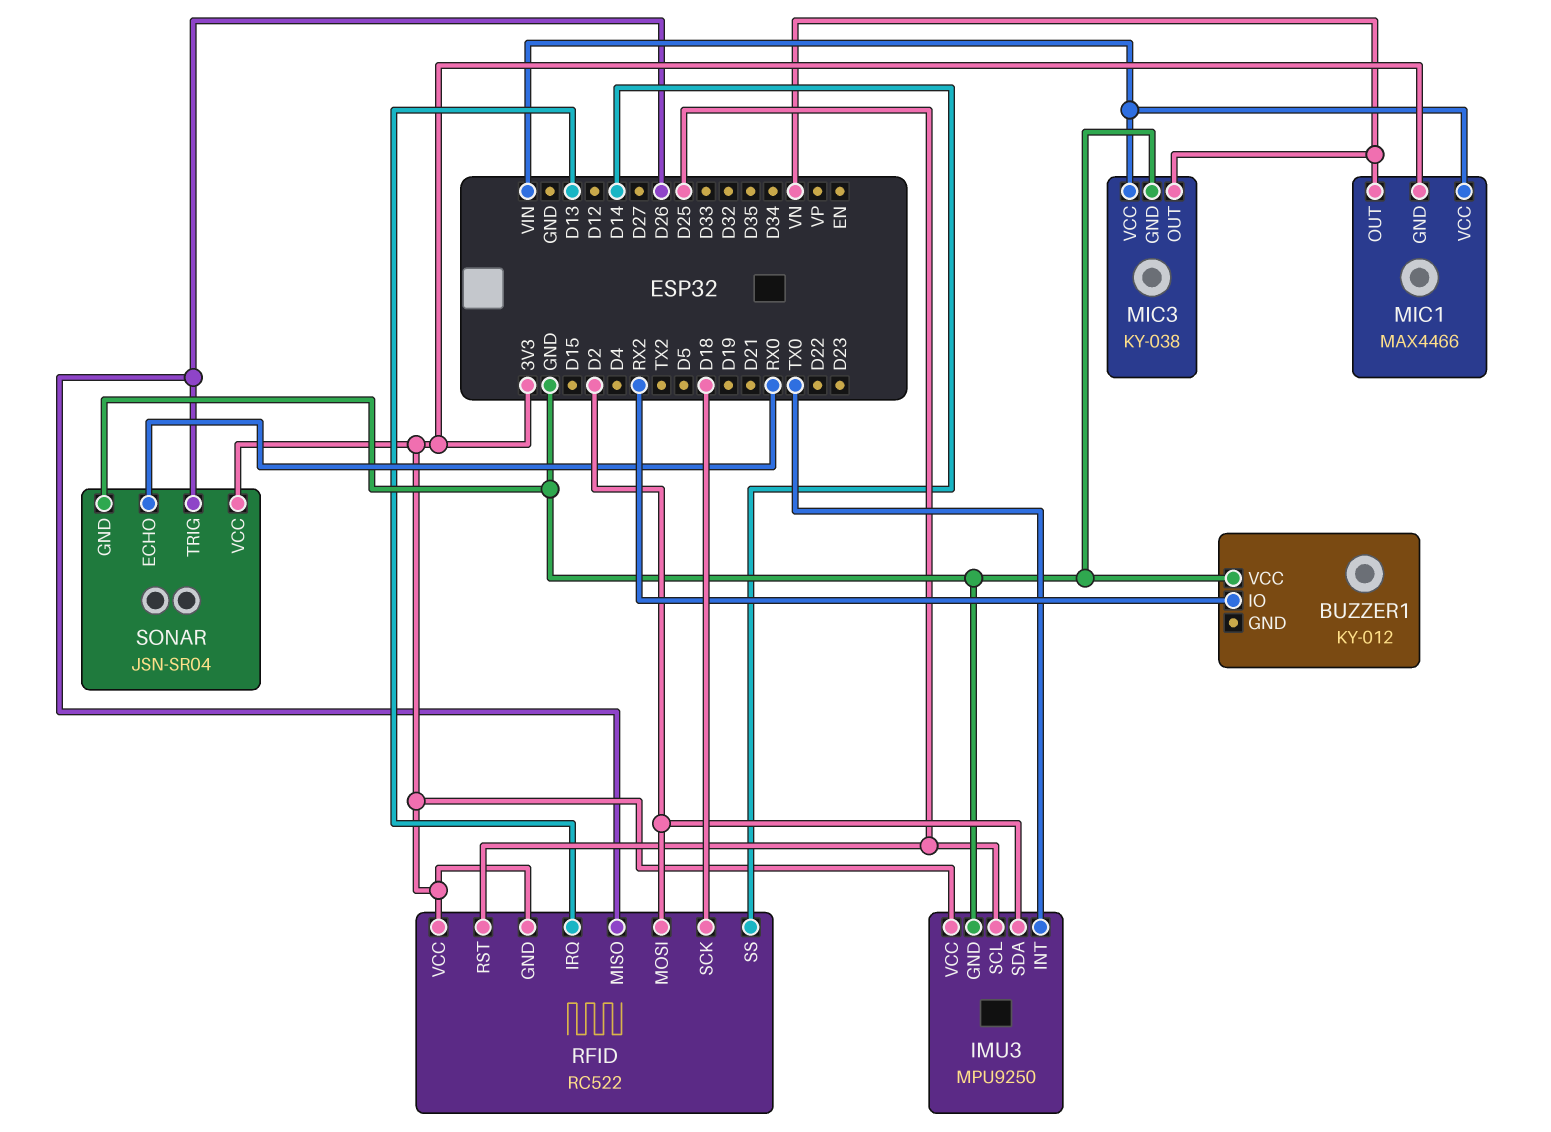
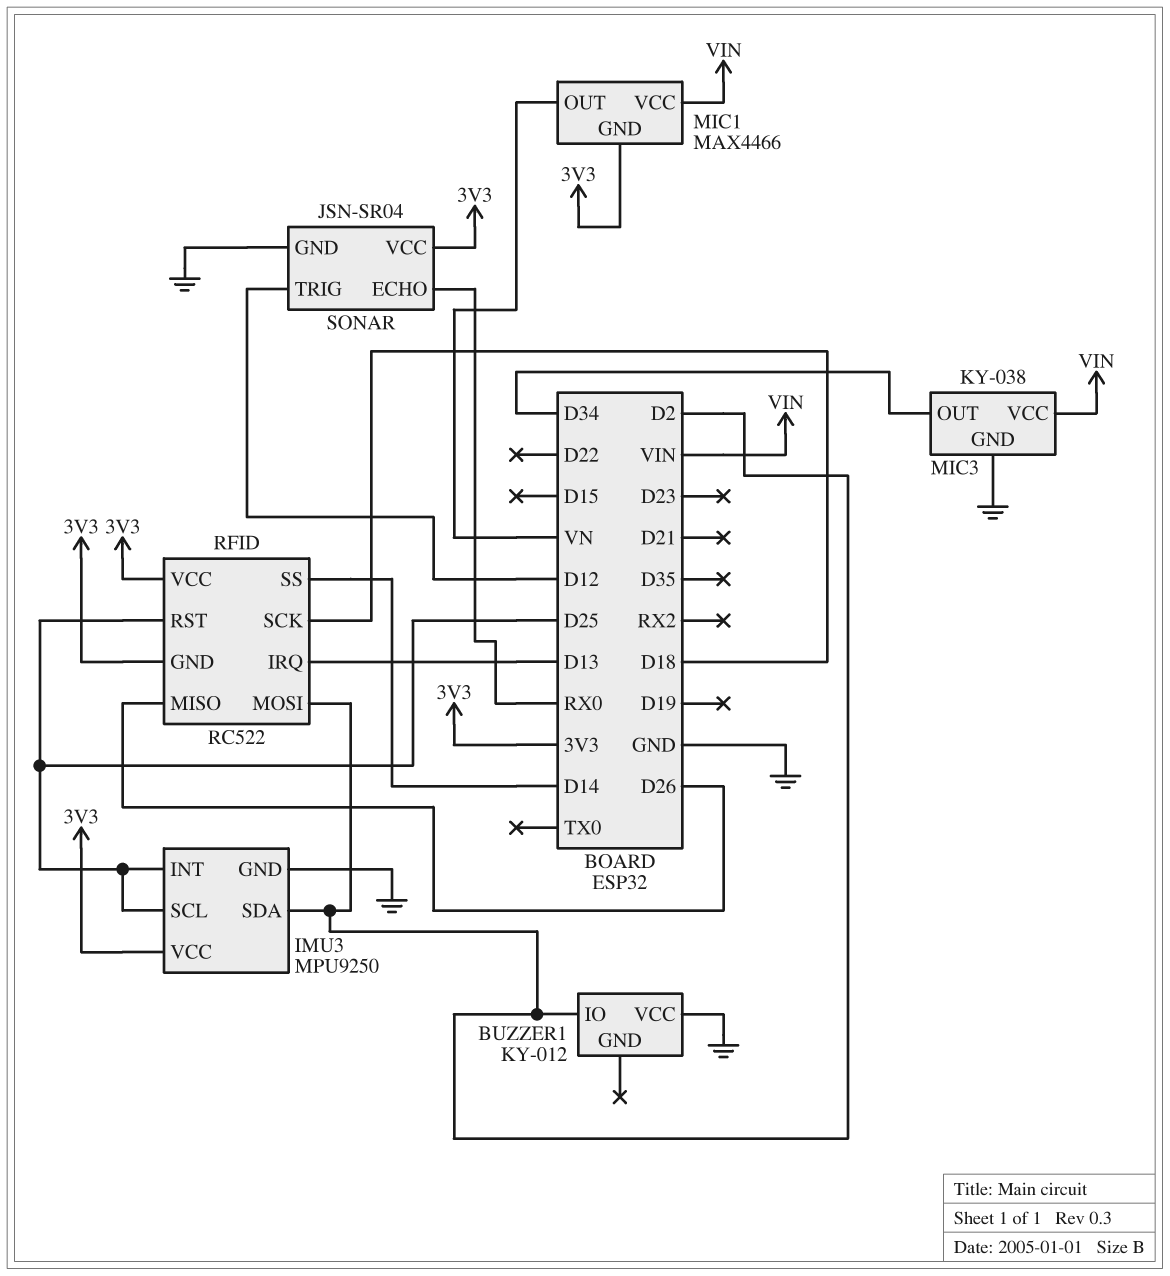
BUZZER1 pin IO: RX2 -> D2
IMU3 pin INT: TX0 -> D25
MIC3 pin OUT: VN -> D34
SONAR pin TRIG: D26 -> D12

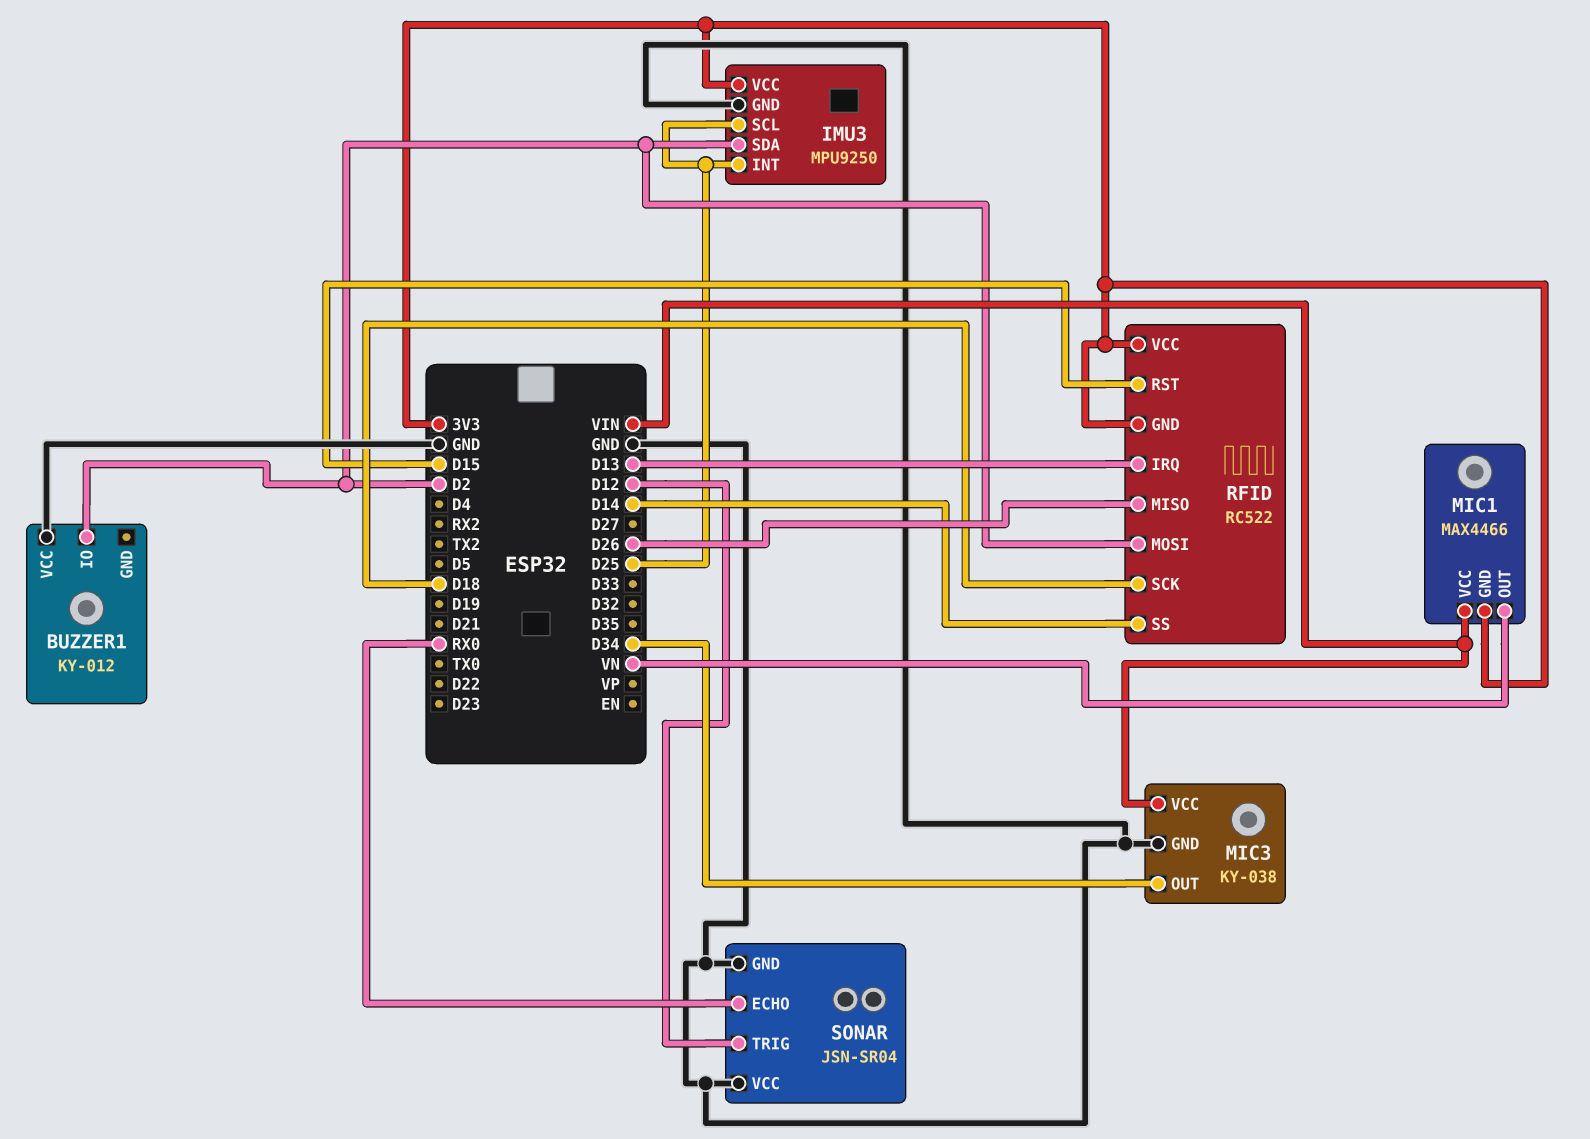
RFID pin RST: D25 -> D15
SONAR pin VCC: 3V3 -> GND

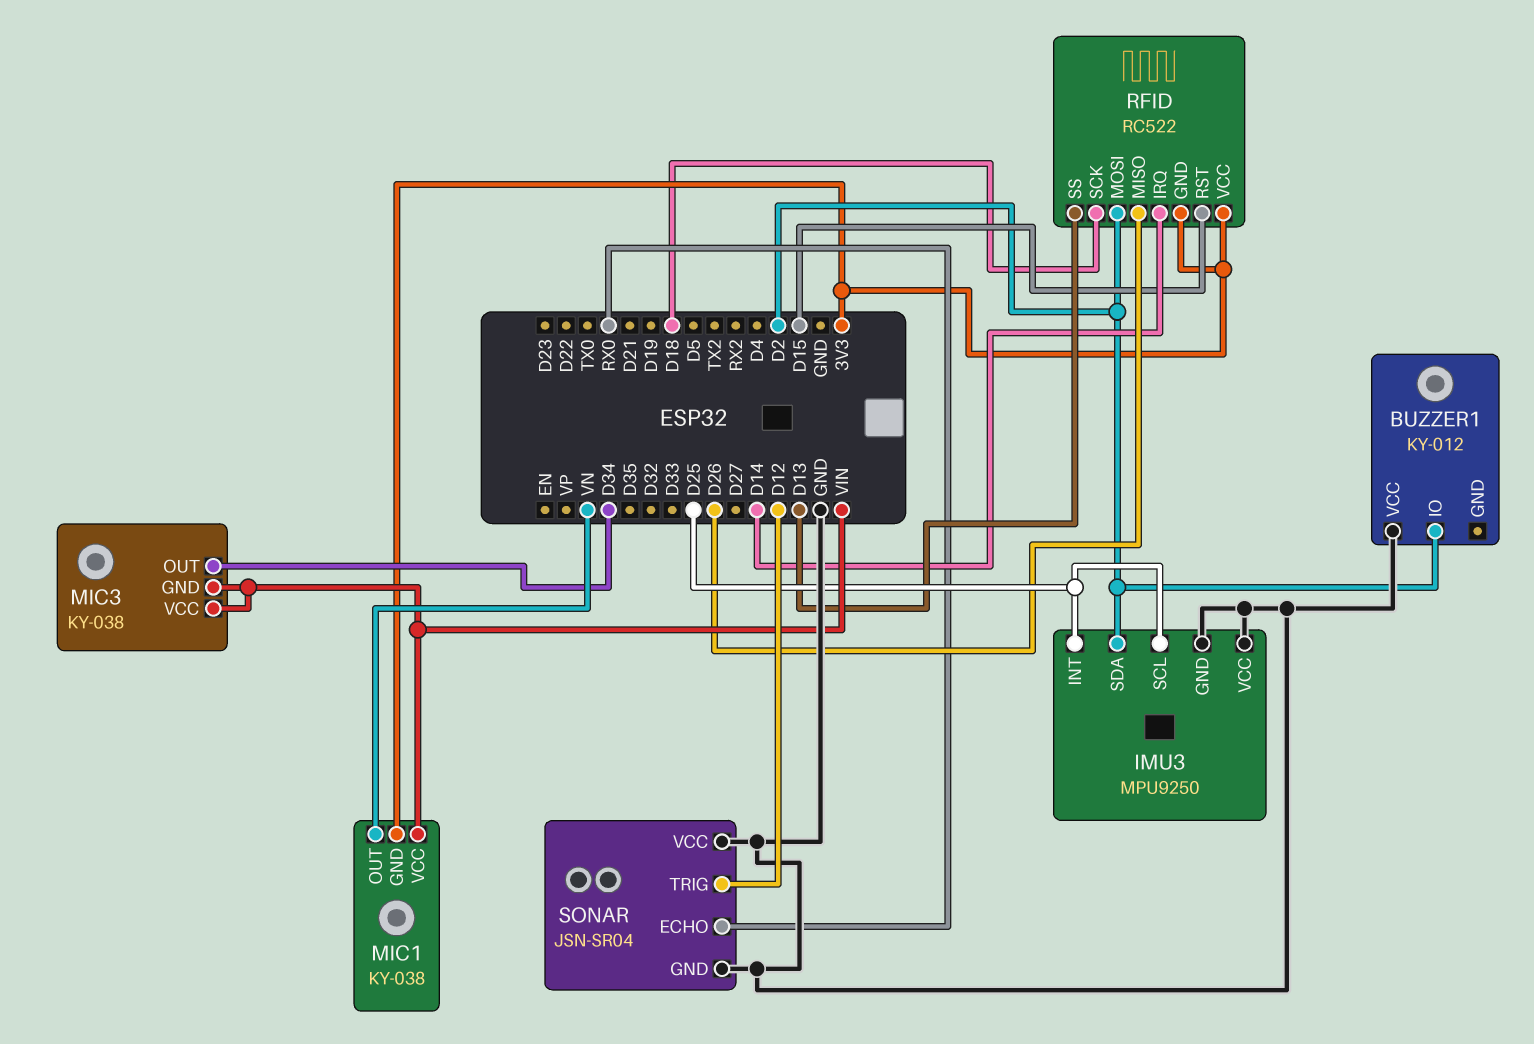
IMU3 pin VCC: 3V3 -> GND
MIC1: MAX4466 -> KY-038
MIC3 pin GND: GND -> VIN
RFID pin IRQ: D13 -> D14
RFID pin SS: D14 -> D13

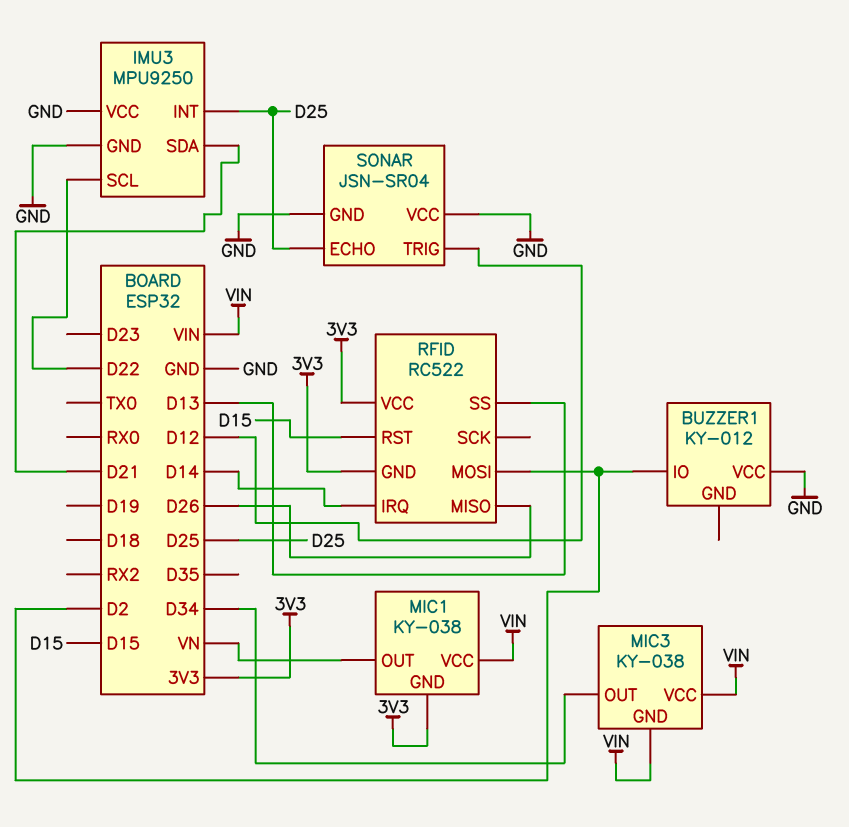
IMU3 pin SCL: D25 -> D22
IMU3 pin SDA: D2 -> D21
RFID pin SCK: D18 -> none
SONAR pin ECHO: RX0 -> D25

